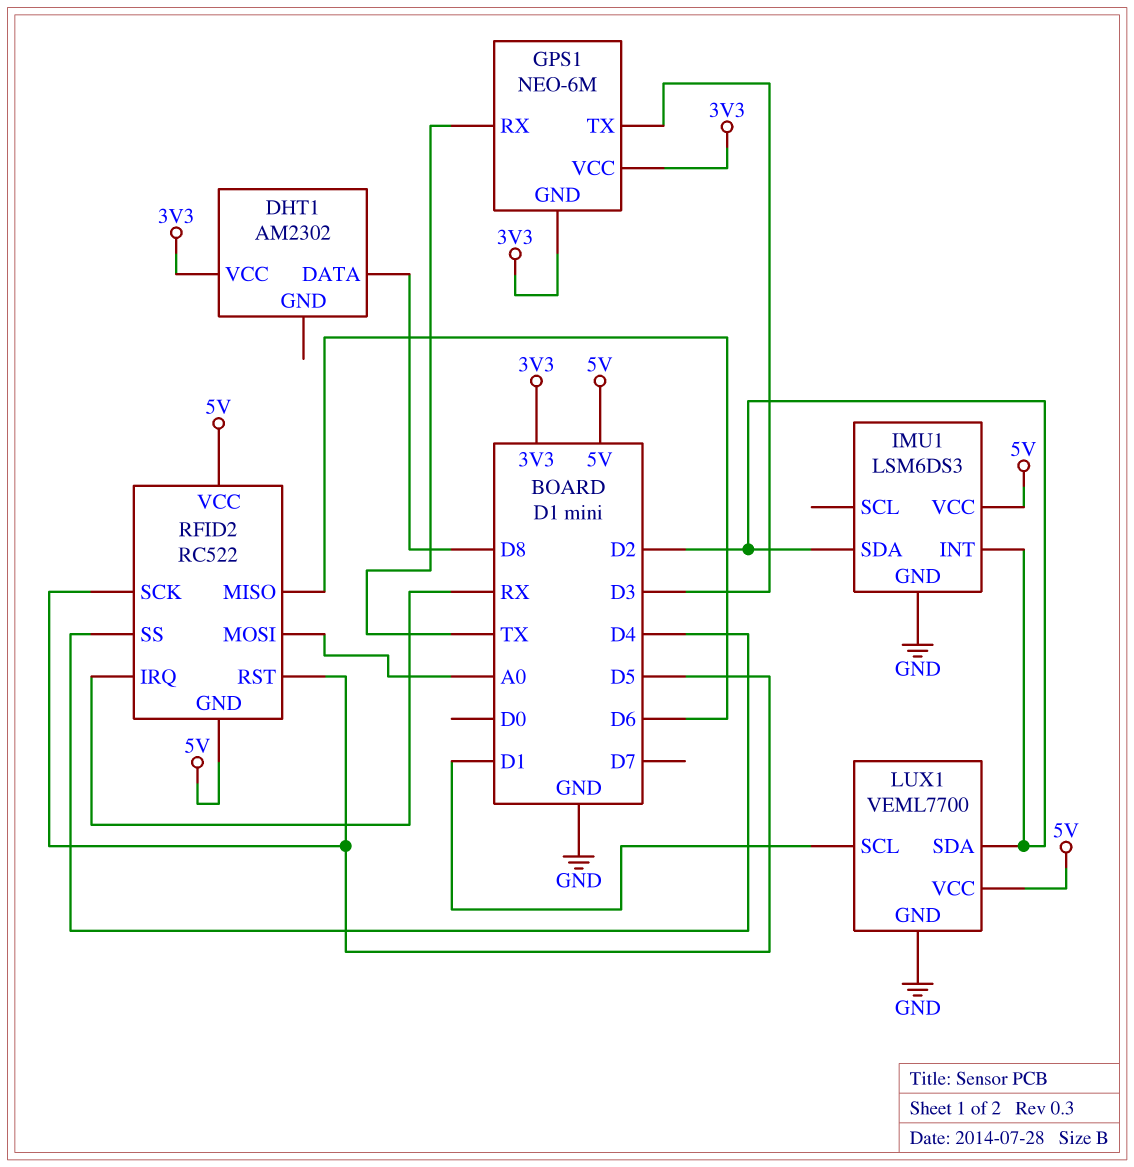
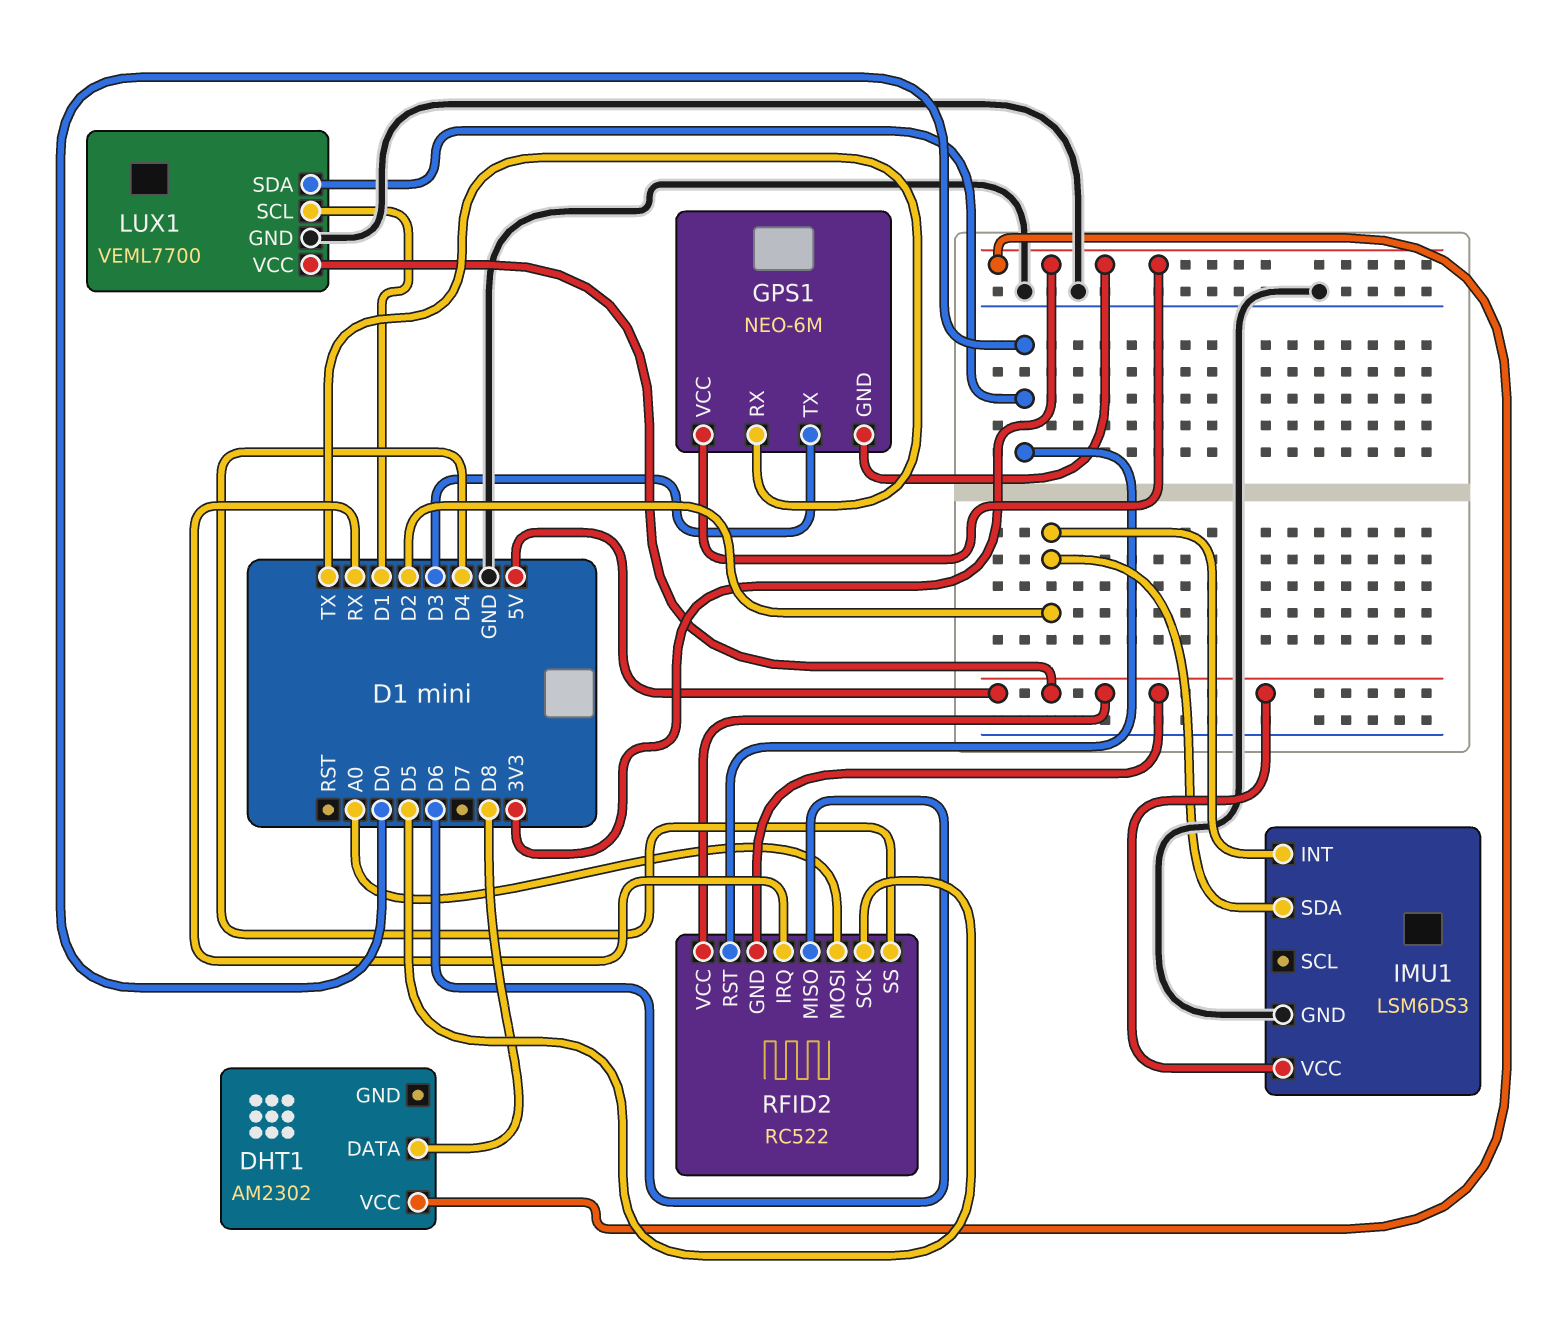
LUX1 pin SDA: D2 -> D0
RFID2 pin RST: D5 -> D0

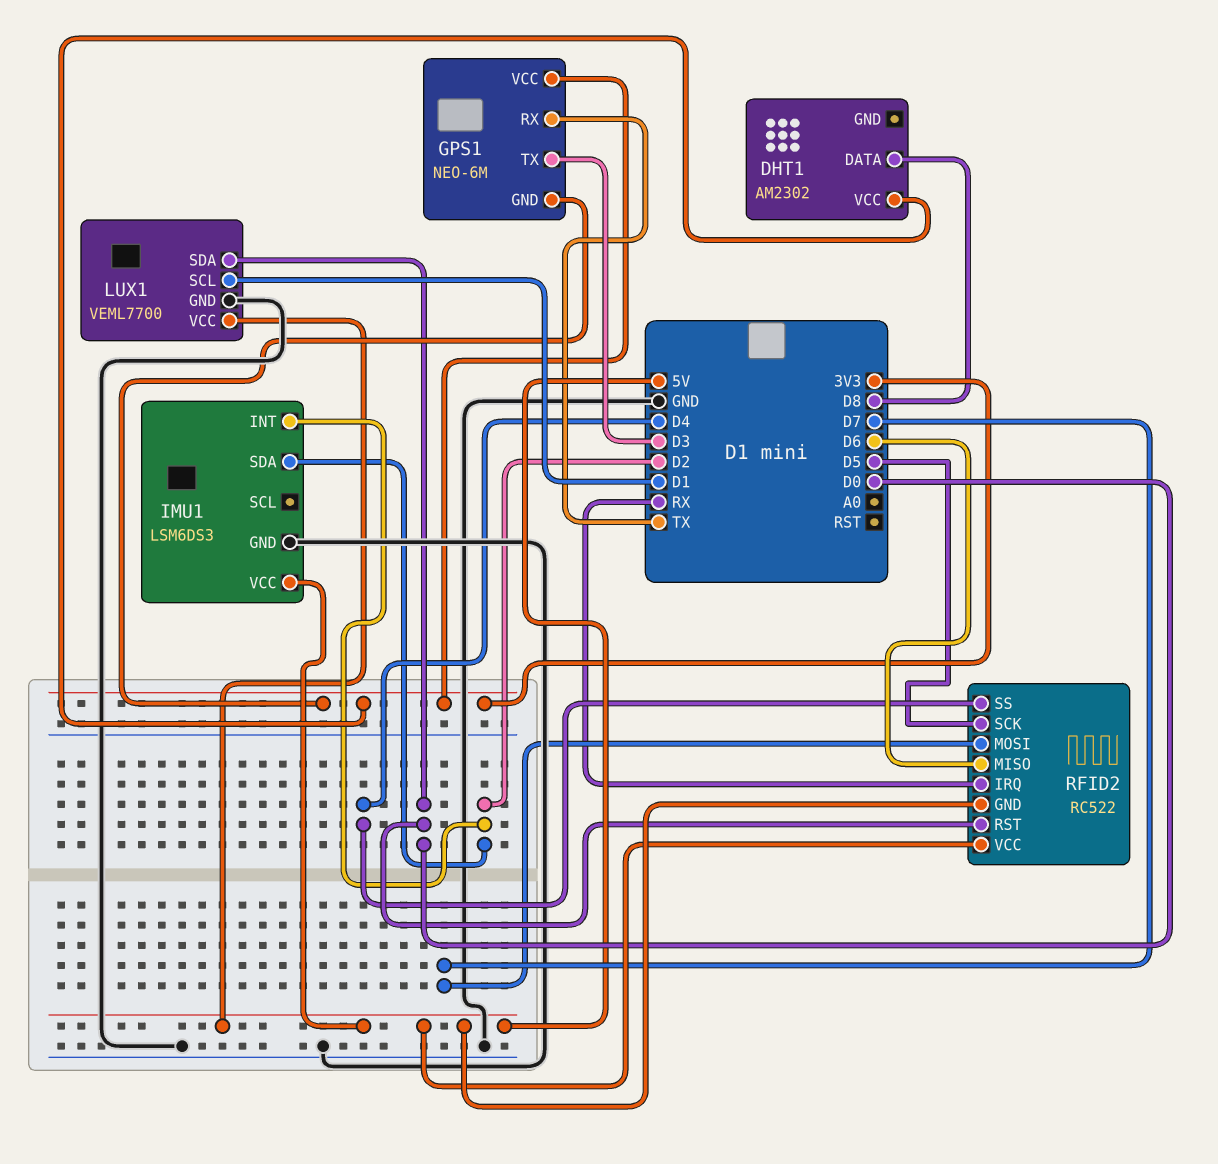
RFID2 pin MOSI: A0 -> D7

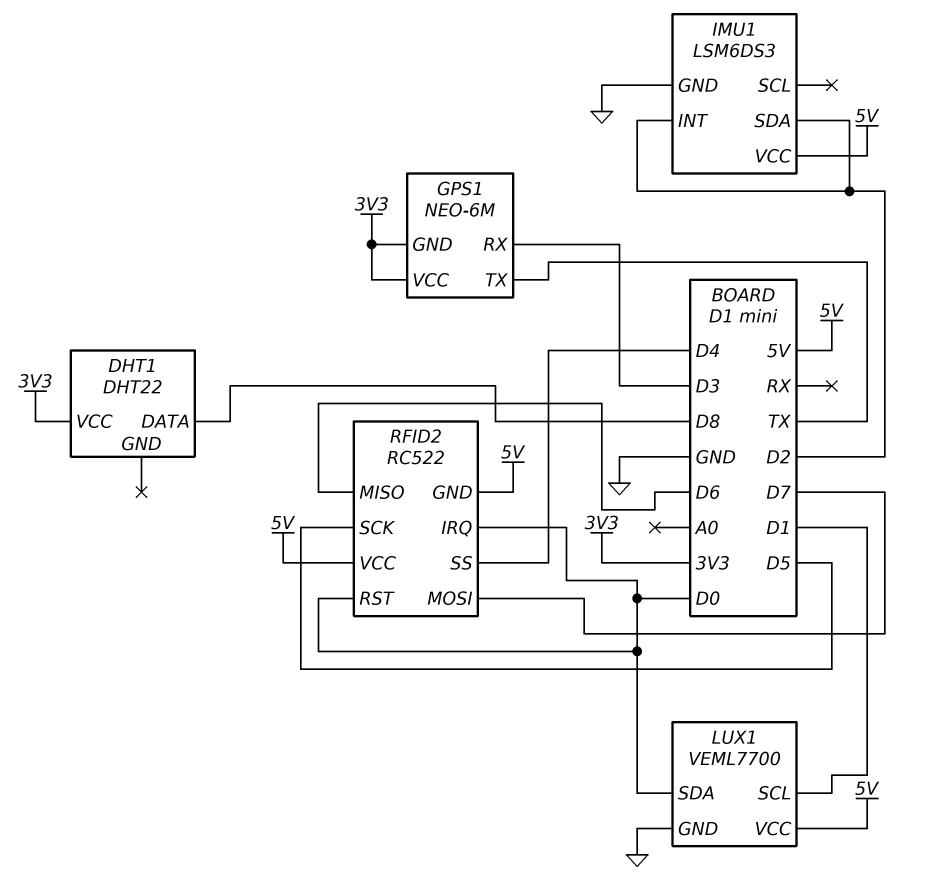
DHT1: AM2302 -> DHT22
GPS1 pin RX: TX -> D3
GPS1 pin TX: D3 -> TX
RFID2 pin IRQ: RX -> D0

